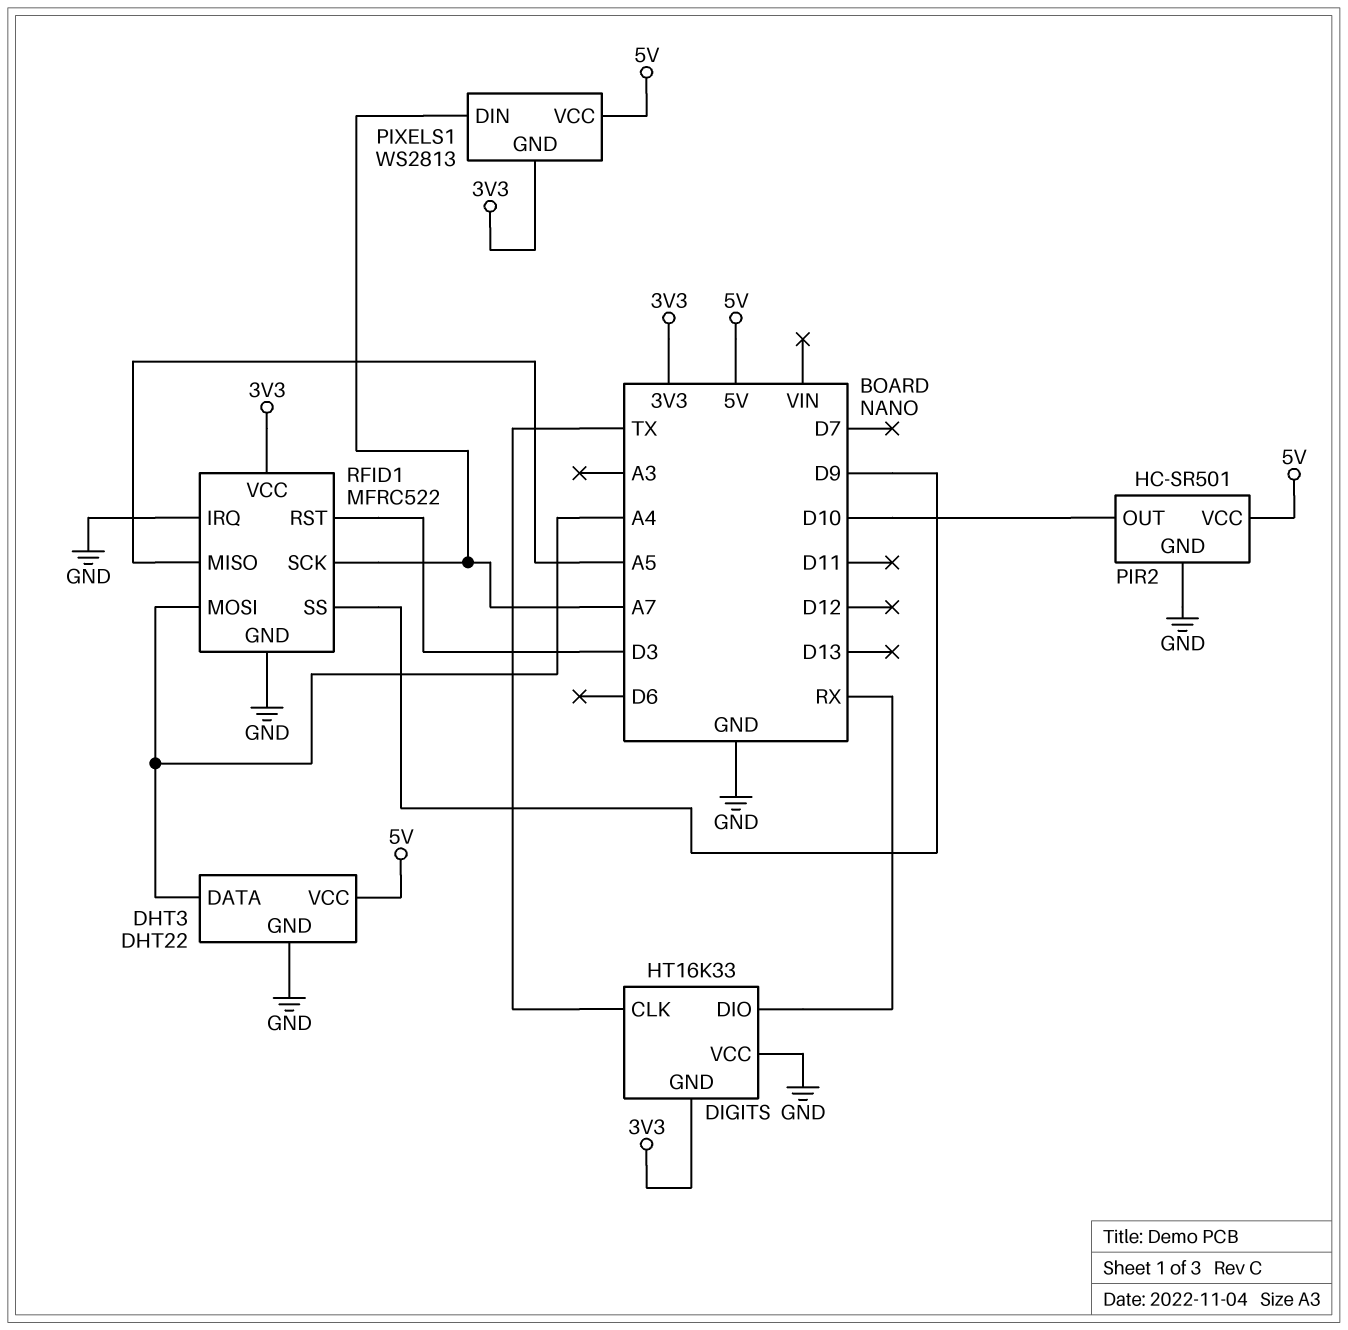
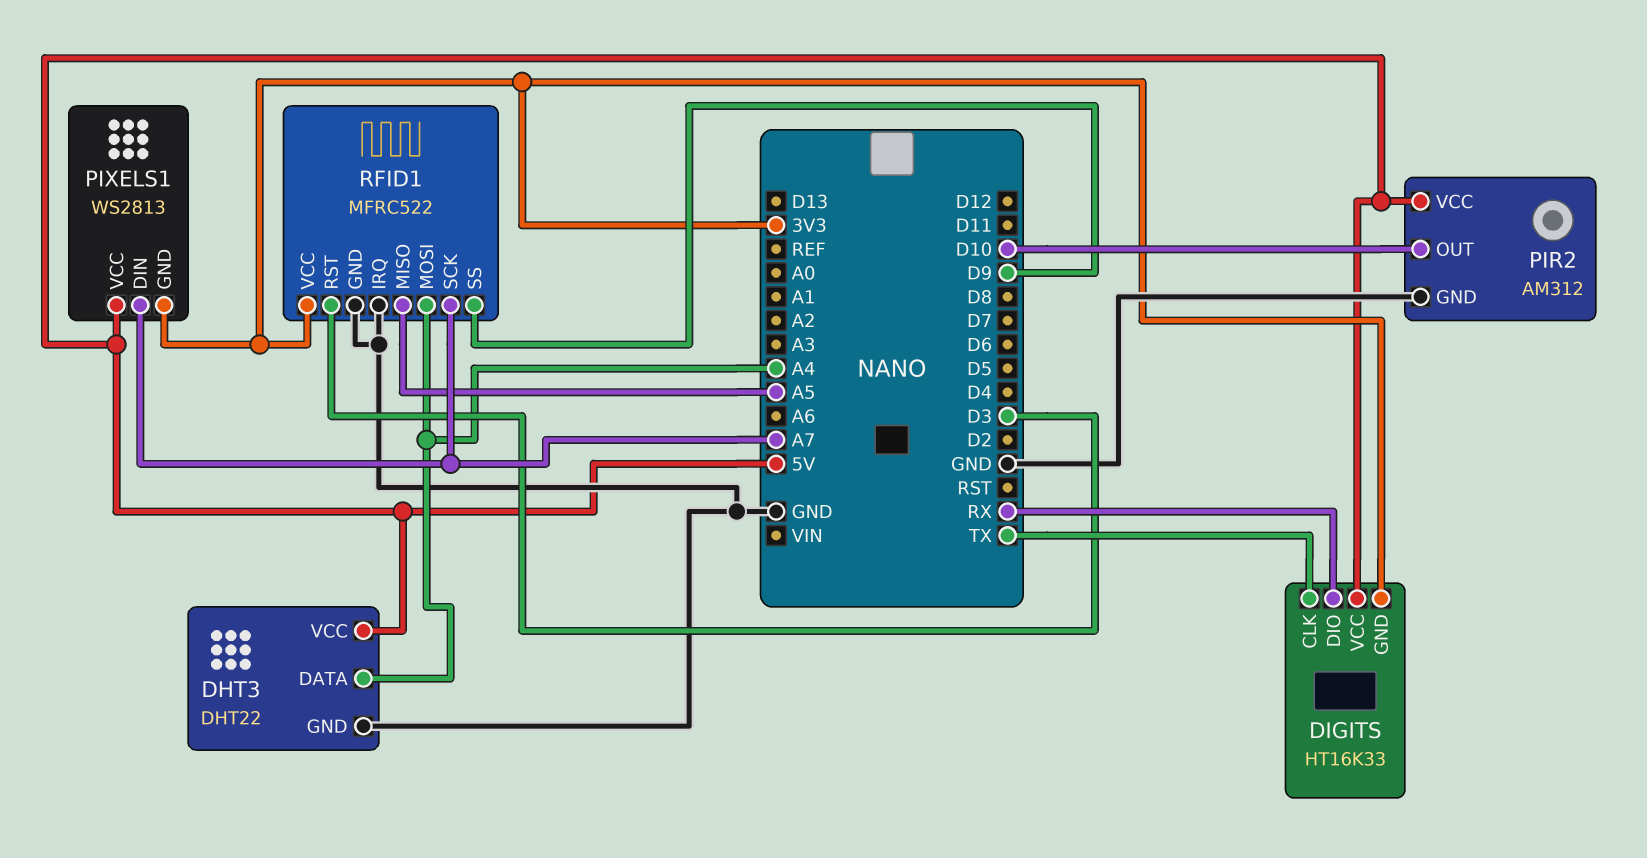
DIGITS pin VCC: GND -> 5V
PIR2: HC-SR501 -> AM312

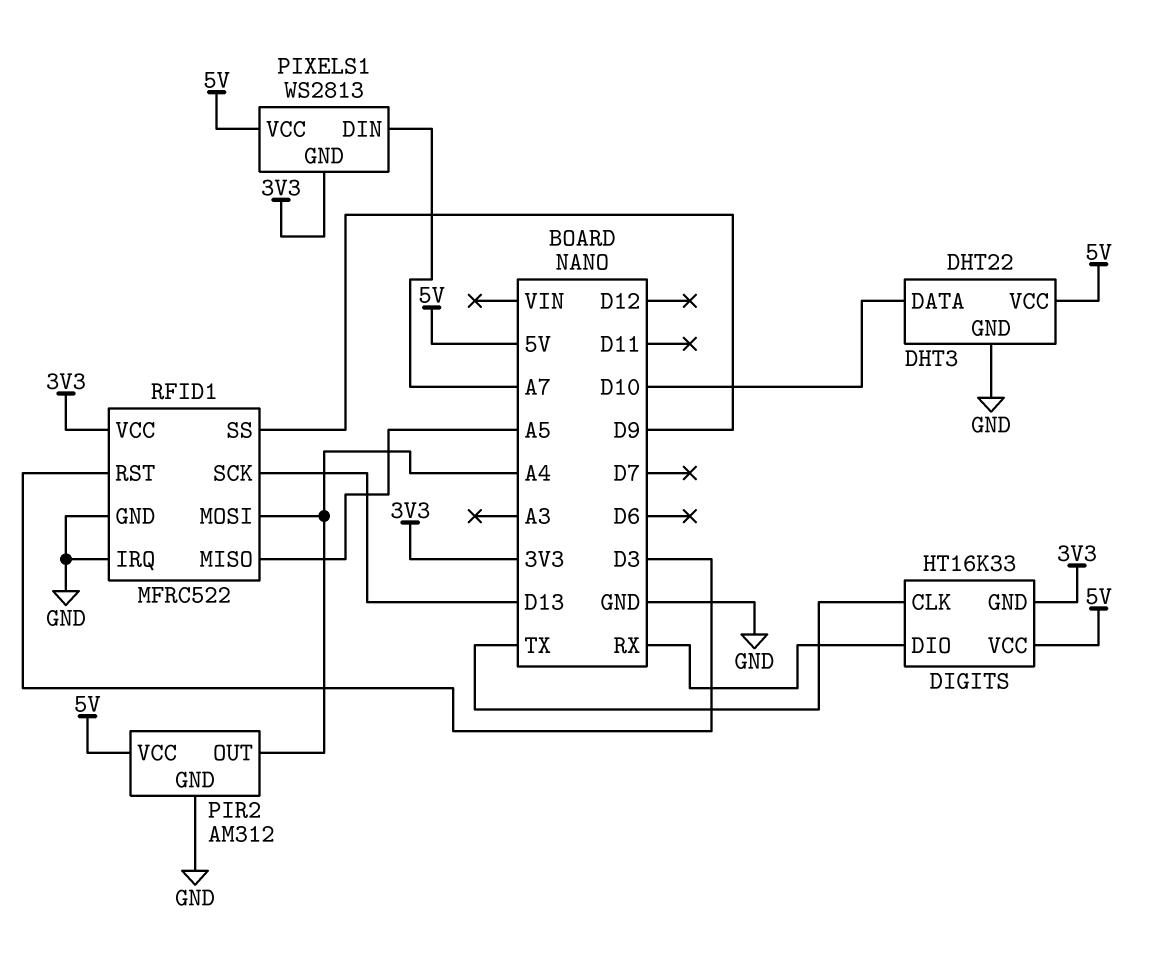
DHT3 pin DATA: A4 -> D10
PIR2 pin OUT: D10 -> A4
RFID1 pin SCK: A7 -> D13

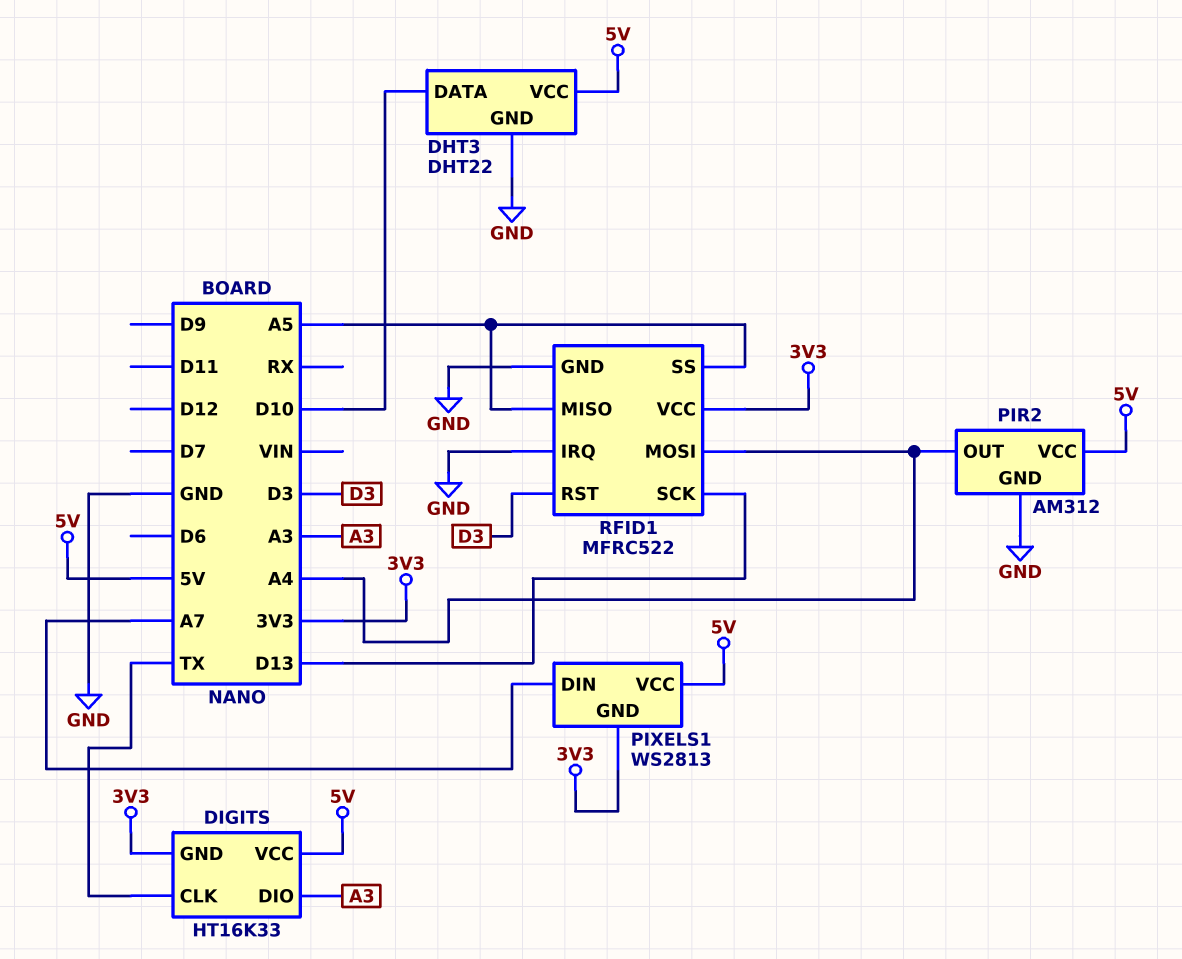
DIGITS pin DIO: RX -> A3
RFID1 pin SS: D9 -> A5

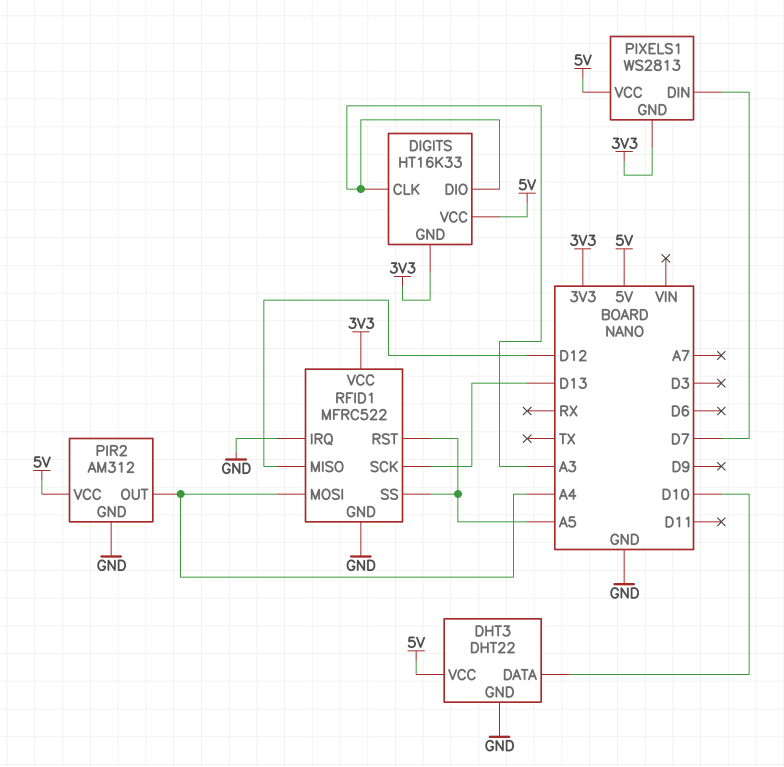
DIGITS pin CLK: TX -> A3
PIXELS1 pin DIN: A7 -> D7
RFID1 pin MISO: A5 -> D12
RFID1 pin RST: D3 -> A5

